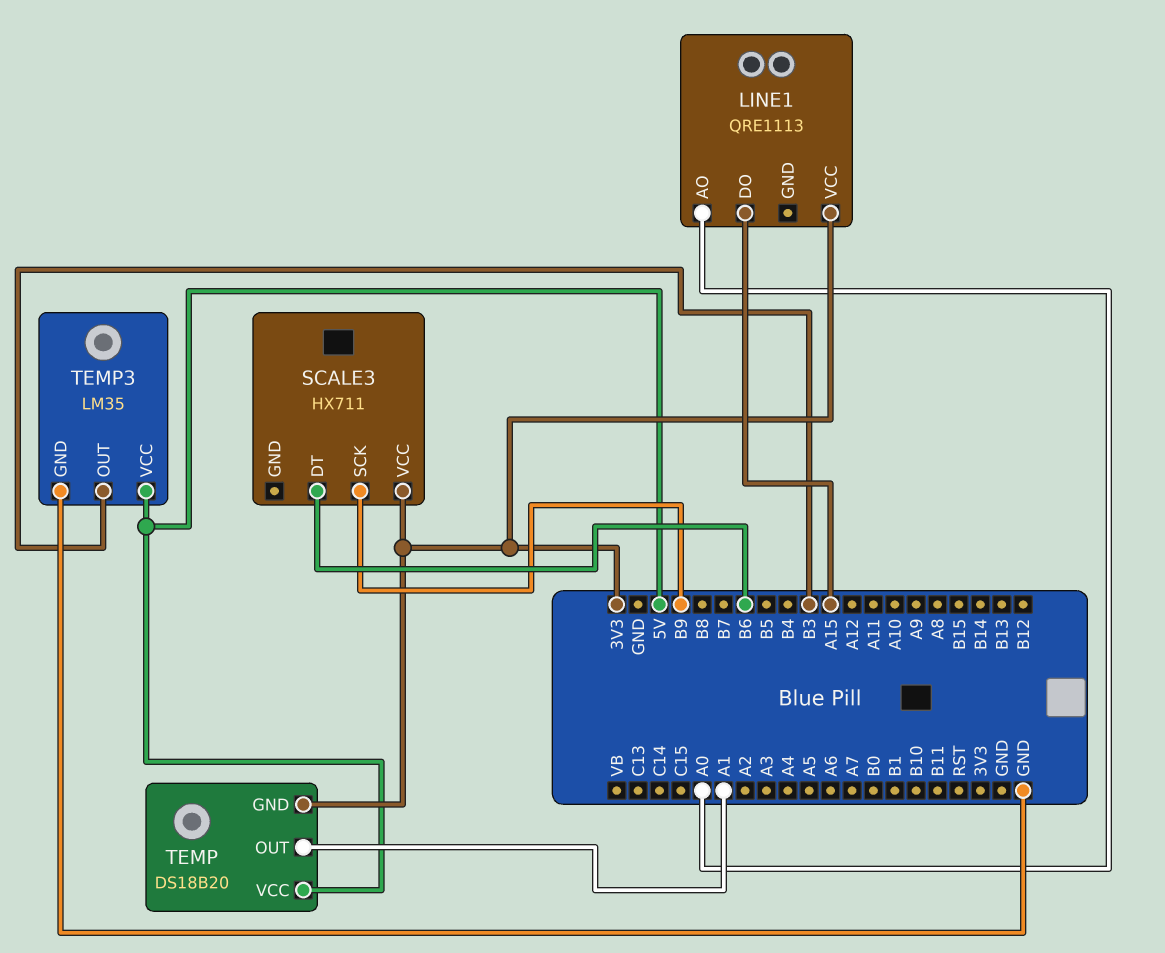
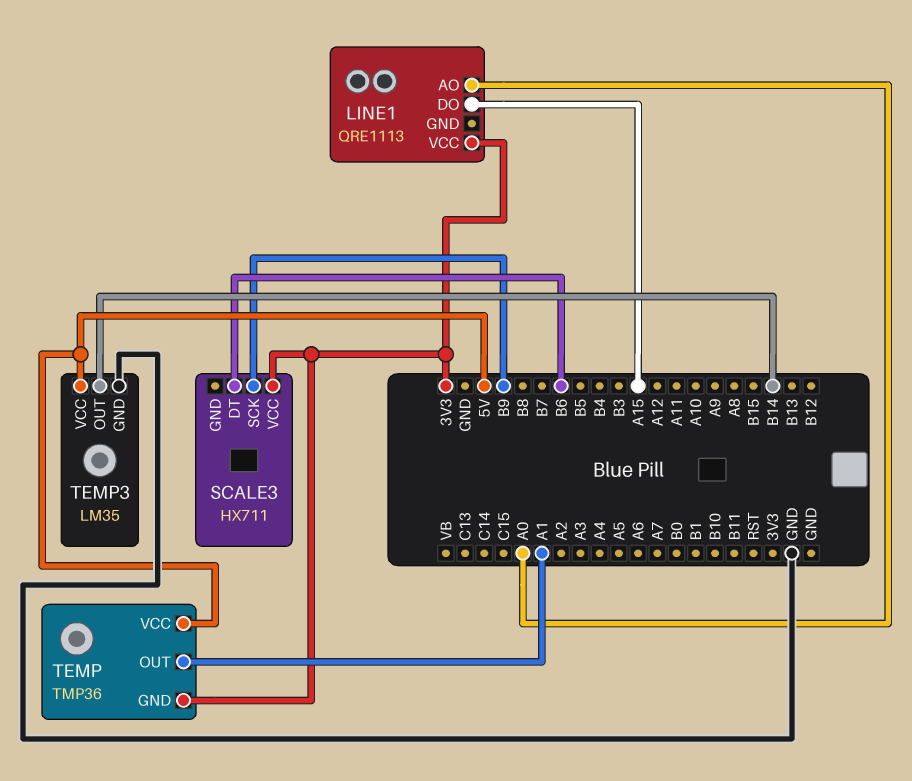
TEMP: DS18B20 -> TMP36
TEMP3 pin OUT: B3 -> B14

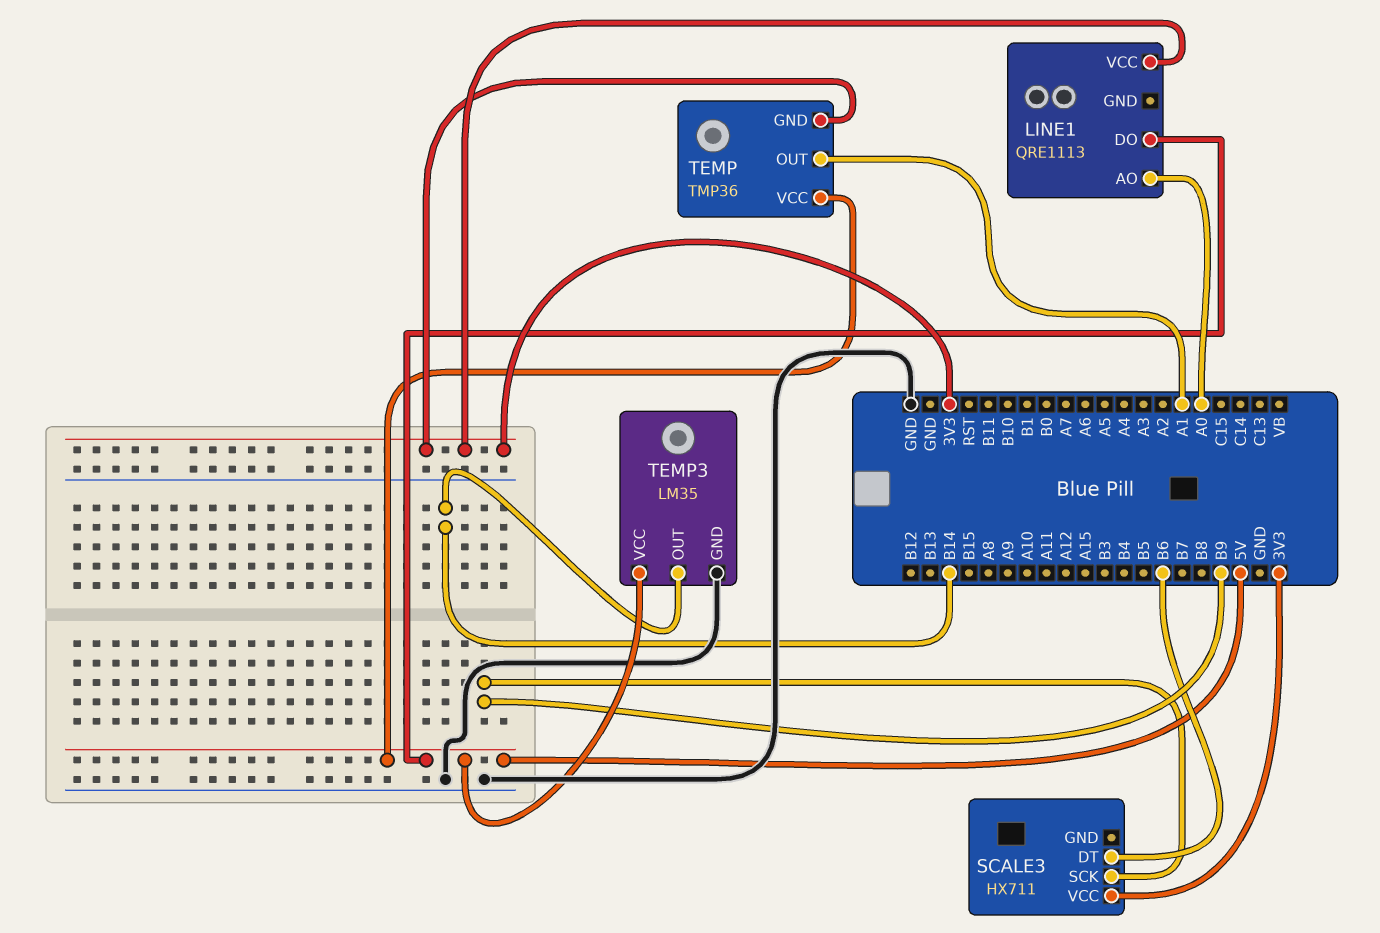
LINE1 pin DO: A15 -> 5V

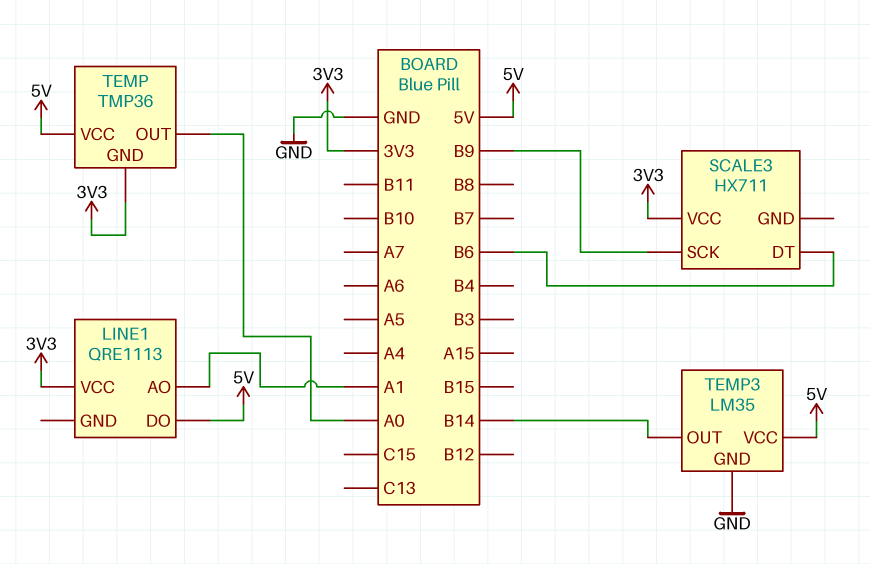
LINE1 pin AO: A0 -> A1
TEMP pin OUT: A1 -> A0

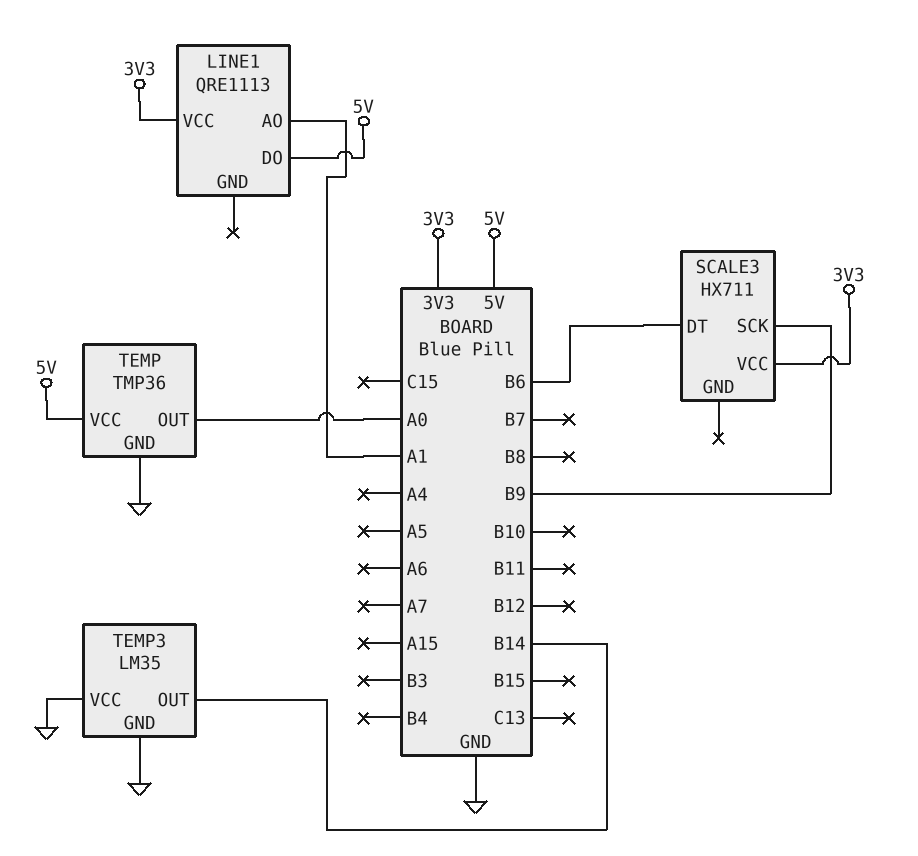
TEMP pin GND: 3V3 -> GND
TEMP3 pin VCC: 5V -> GND

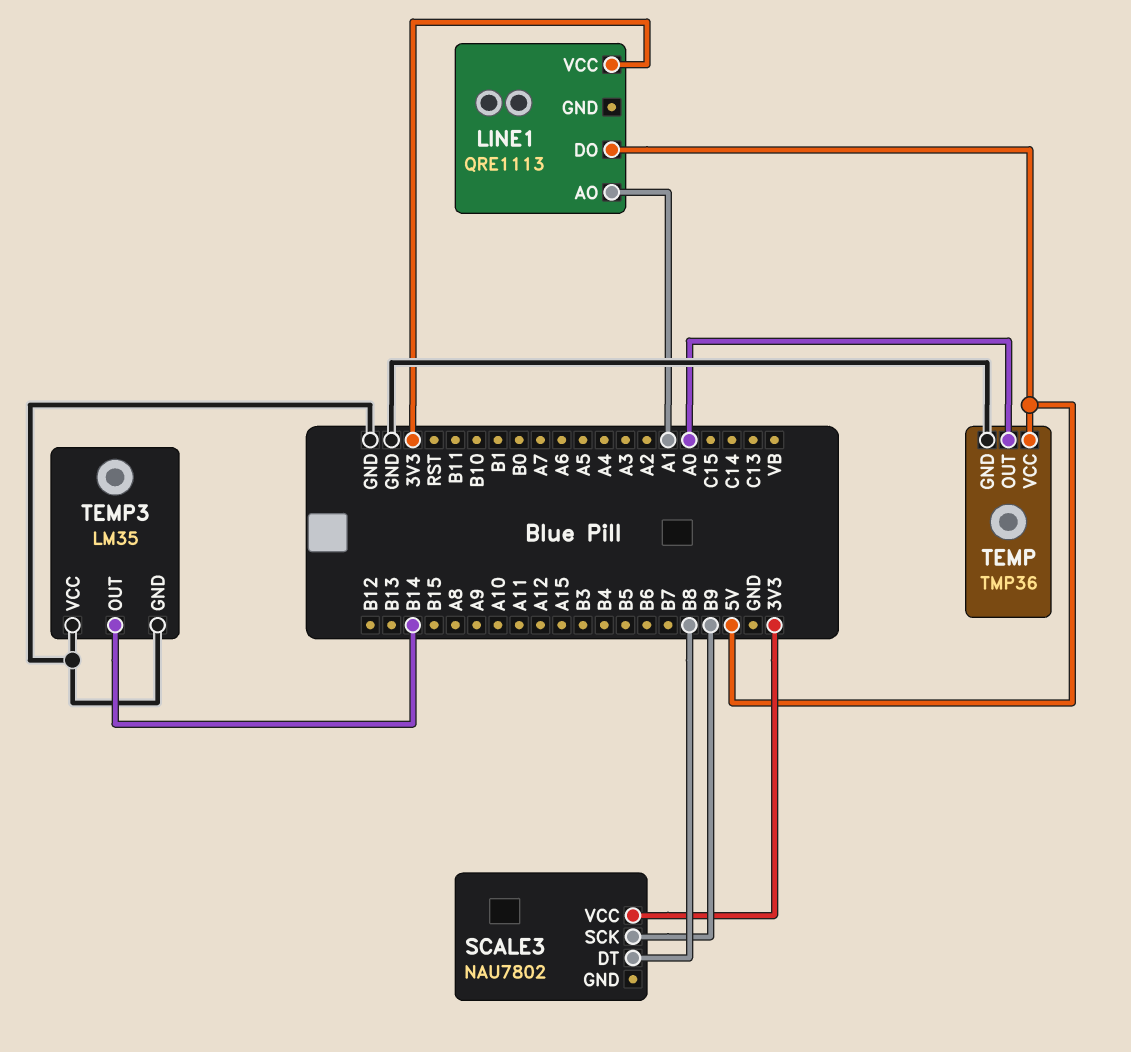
SCALE3: HX711 -> NAU7802
SCALE3 pin DT: B6 -> B8

